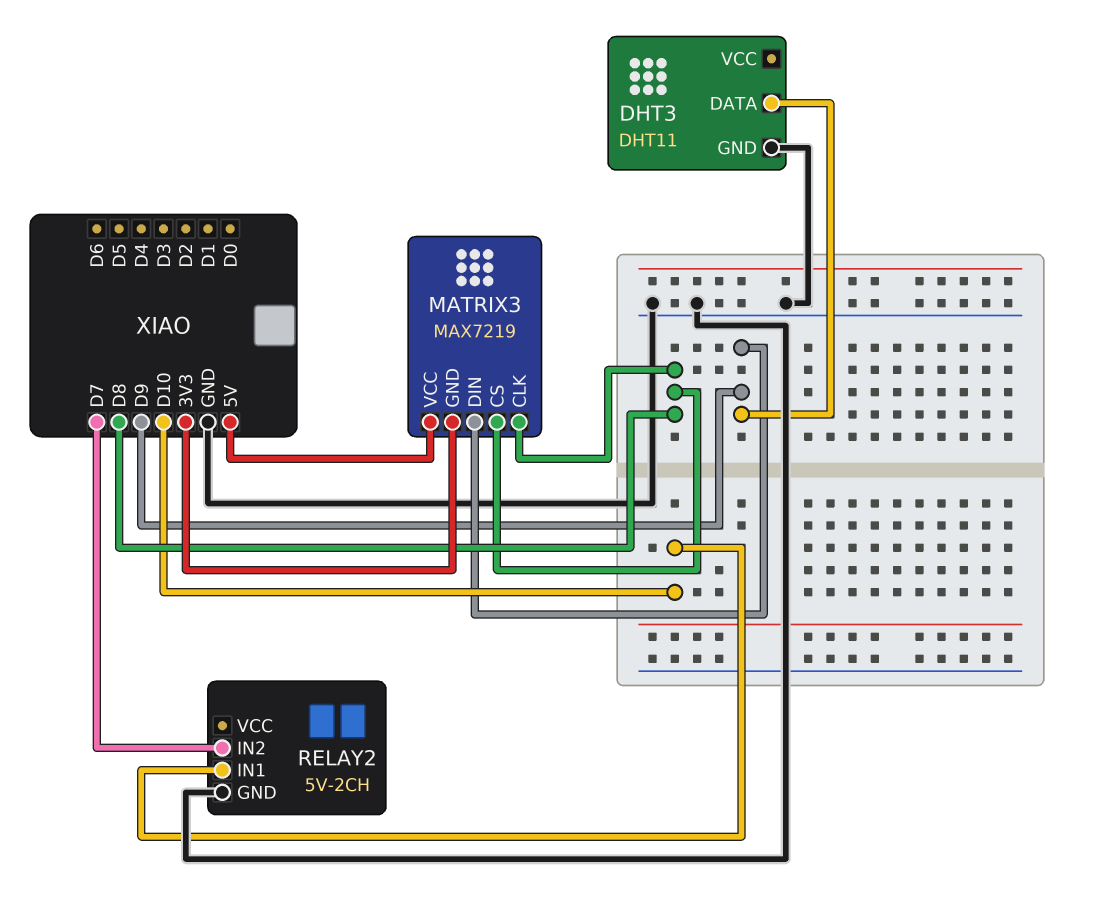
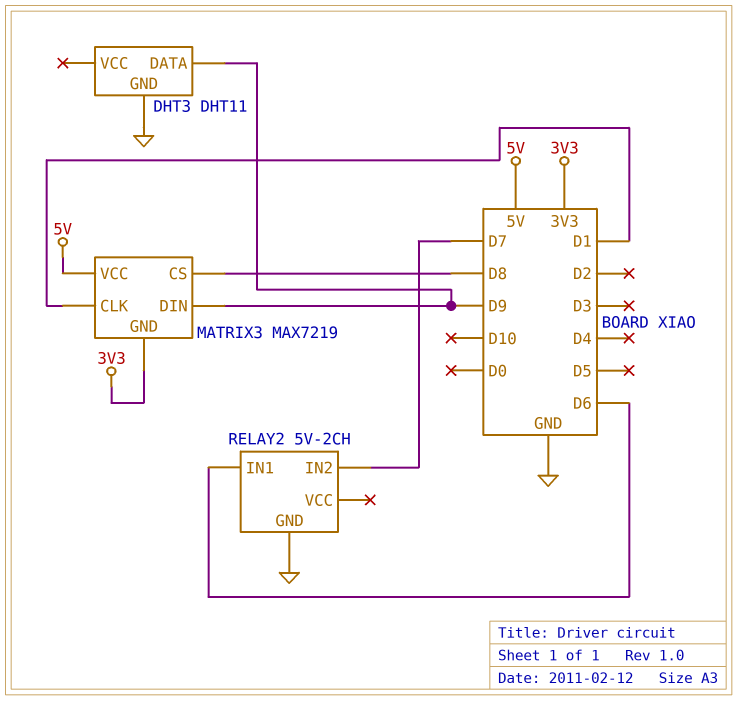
MATRIX3 pin CLK: D8 -> D1
RELAY2 pin IN1: D10 -> D6

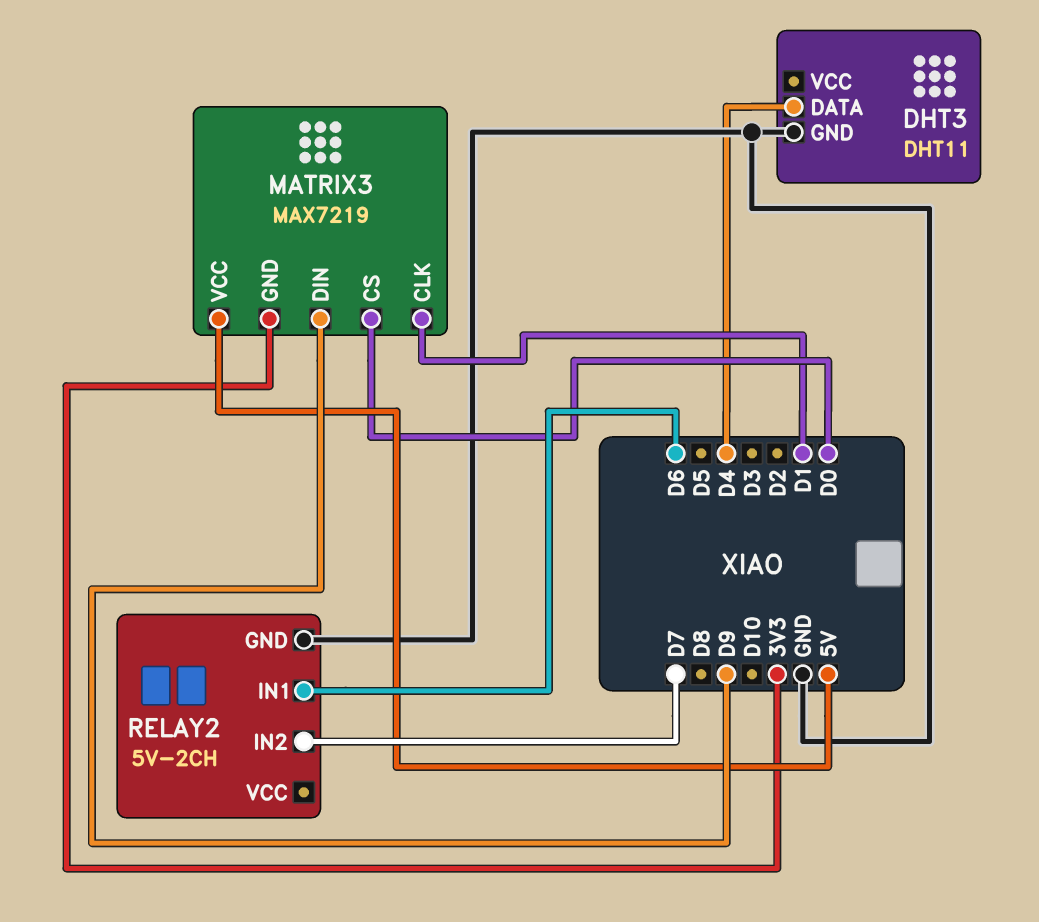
DHT3 pin DATA: D9 -> D4
MATRIX3 pin CS: D8 -> D0

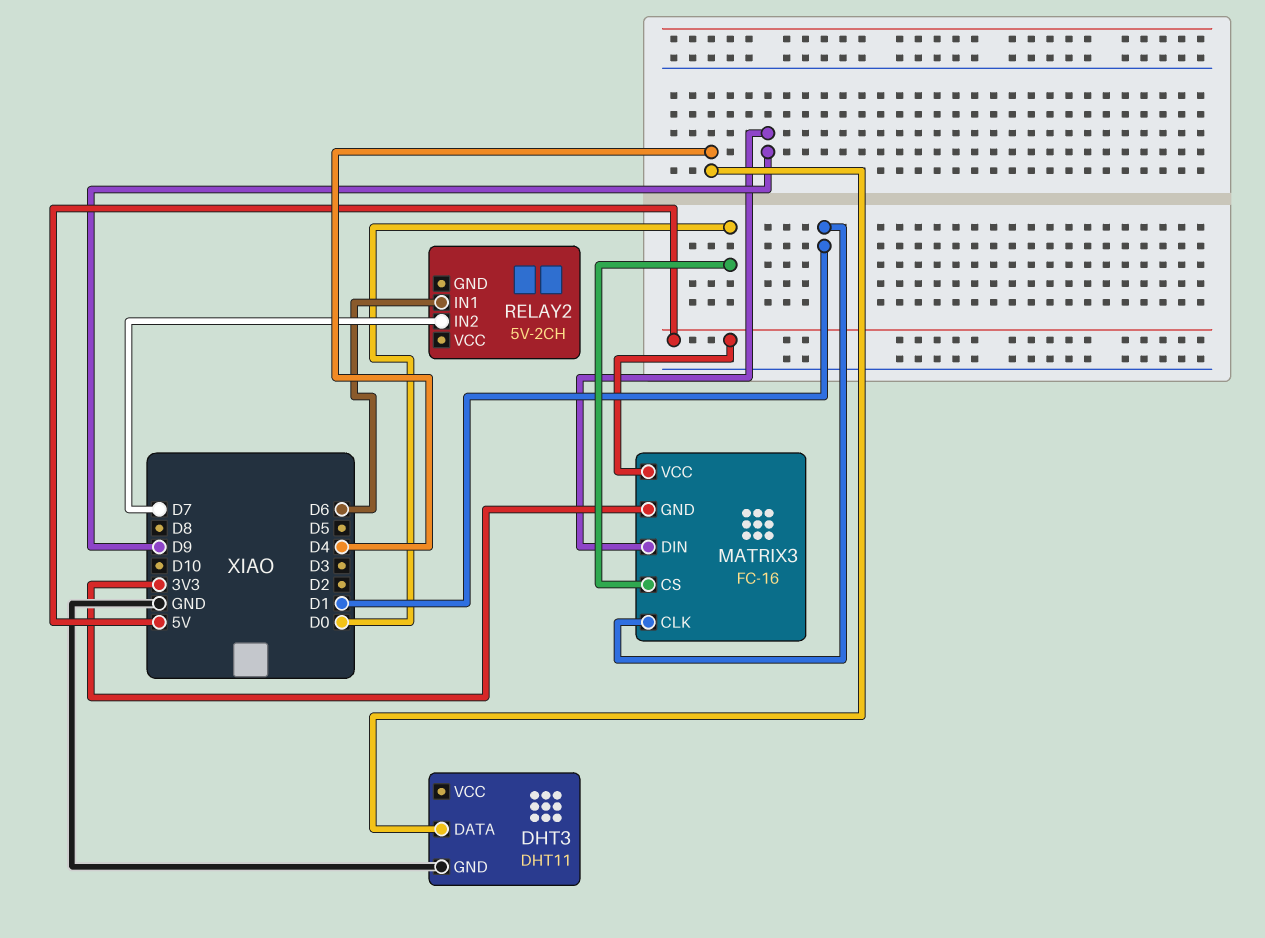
MATRIX3: MAX7219 -> FC-16
RELAY2 pin GND: GND -> none

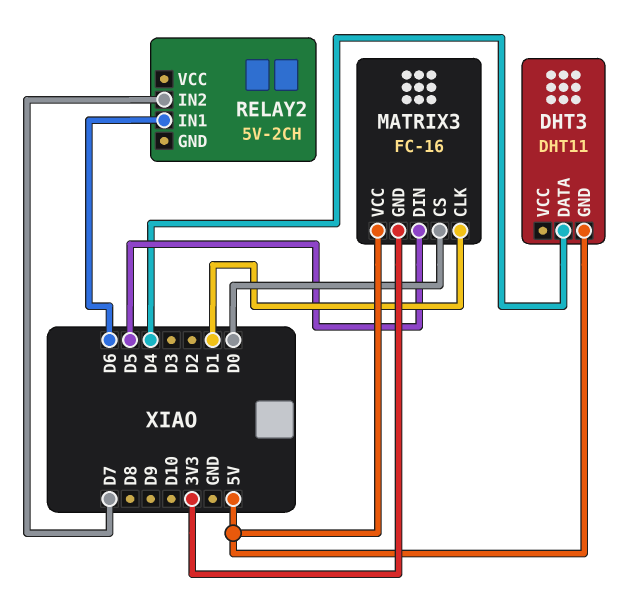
DHT3 pin GND: GND -> 5V
MATRIX3 pin DIN: D9 -> D5

